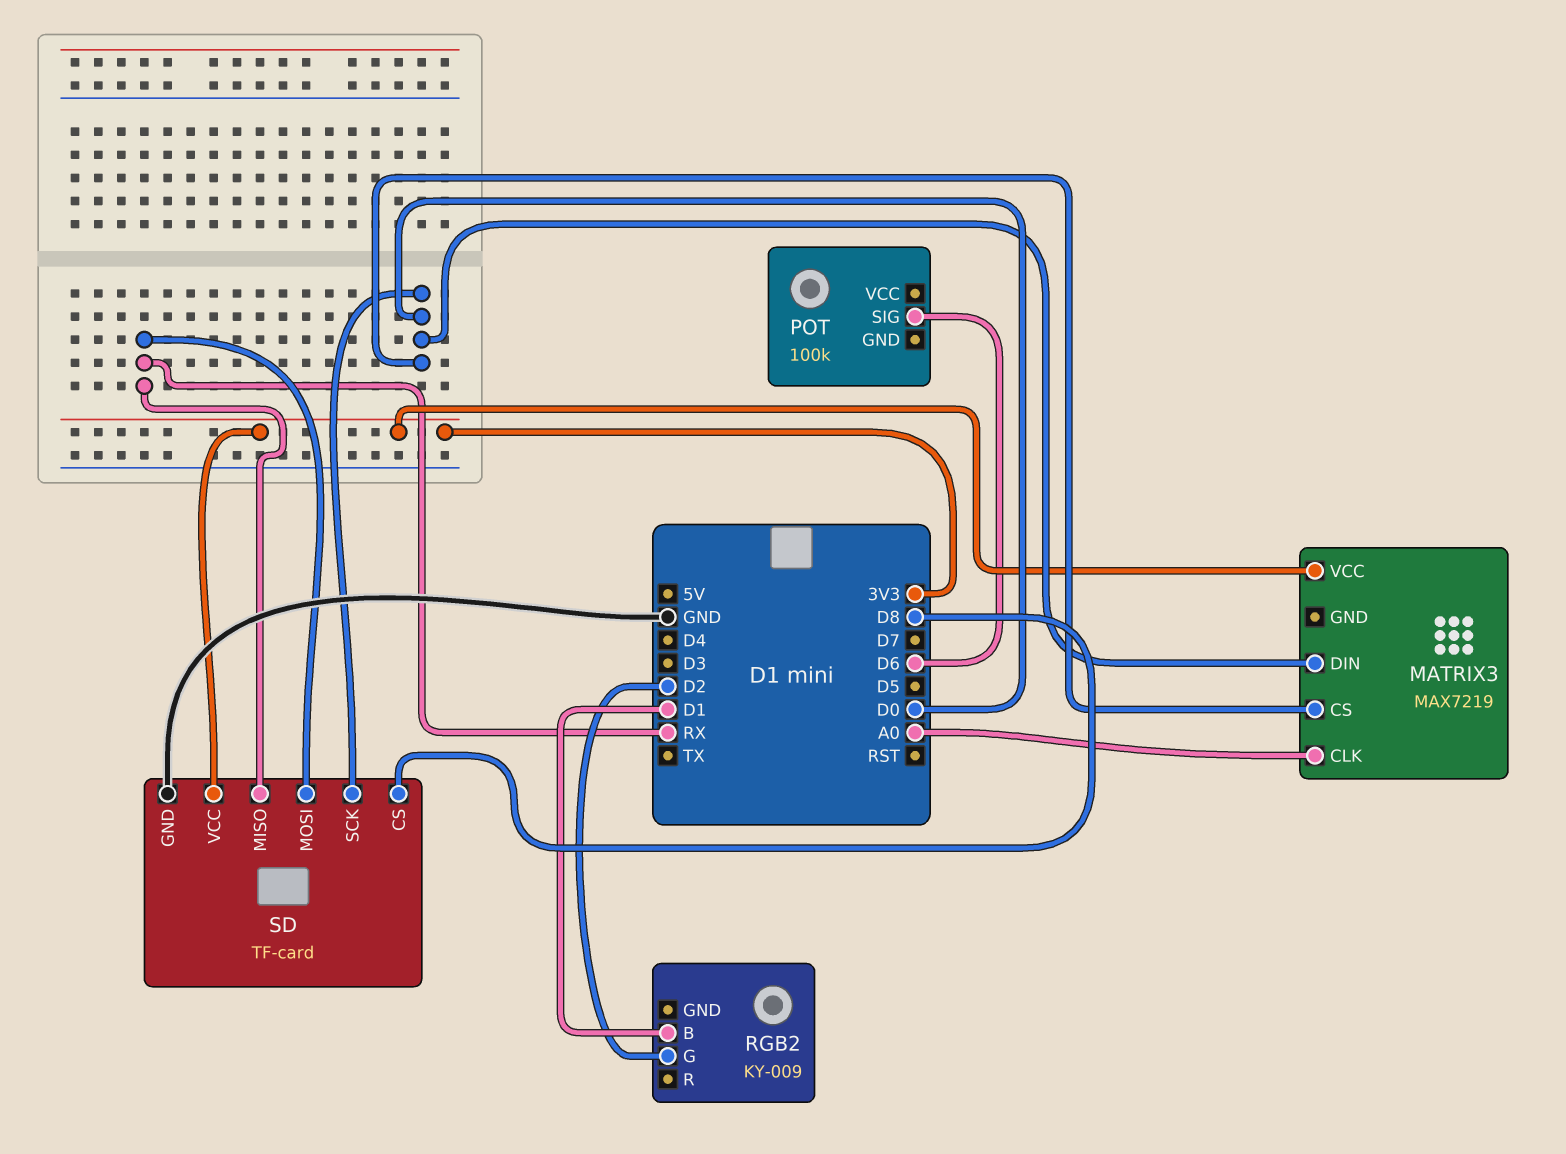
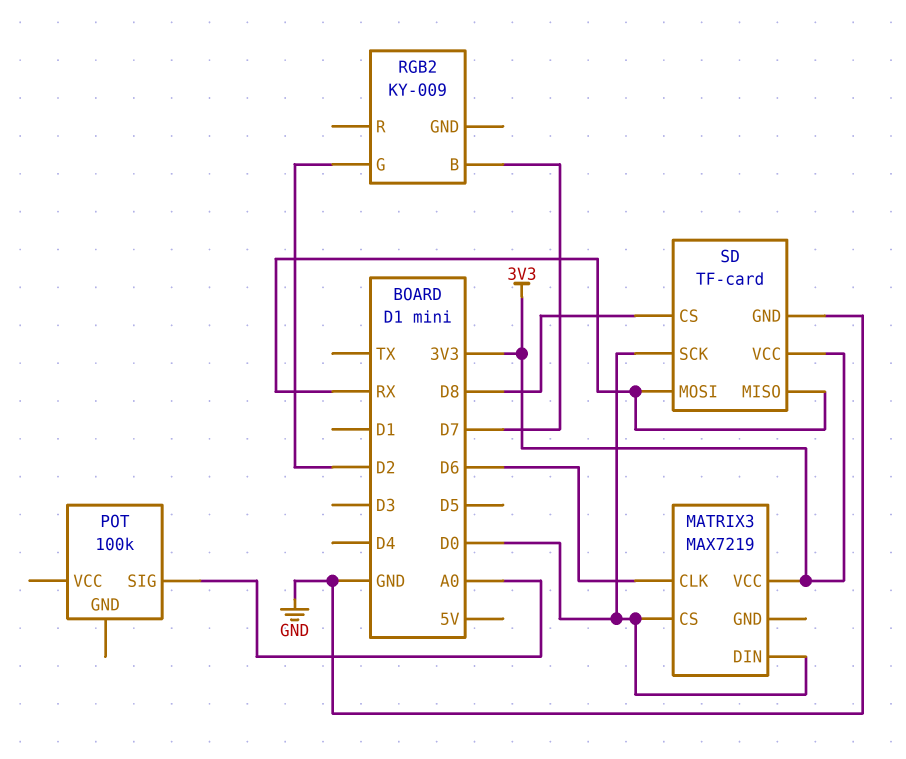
MATRIX3 pin CLK: A0 -> D6
POT pin SIG: D6 -> A0
RGB2 pin B: D1 -> D7

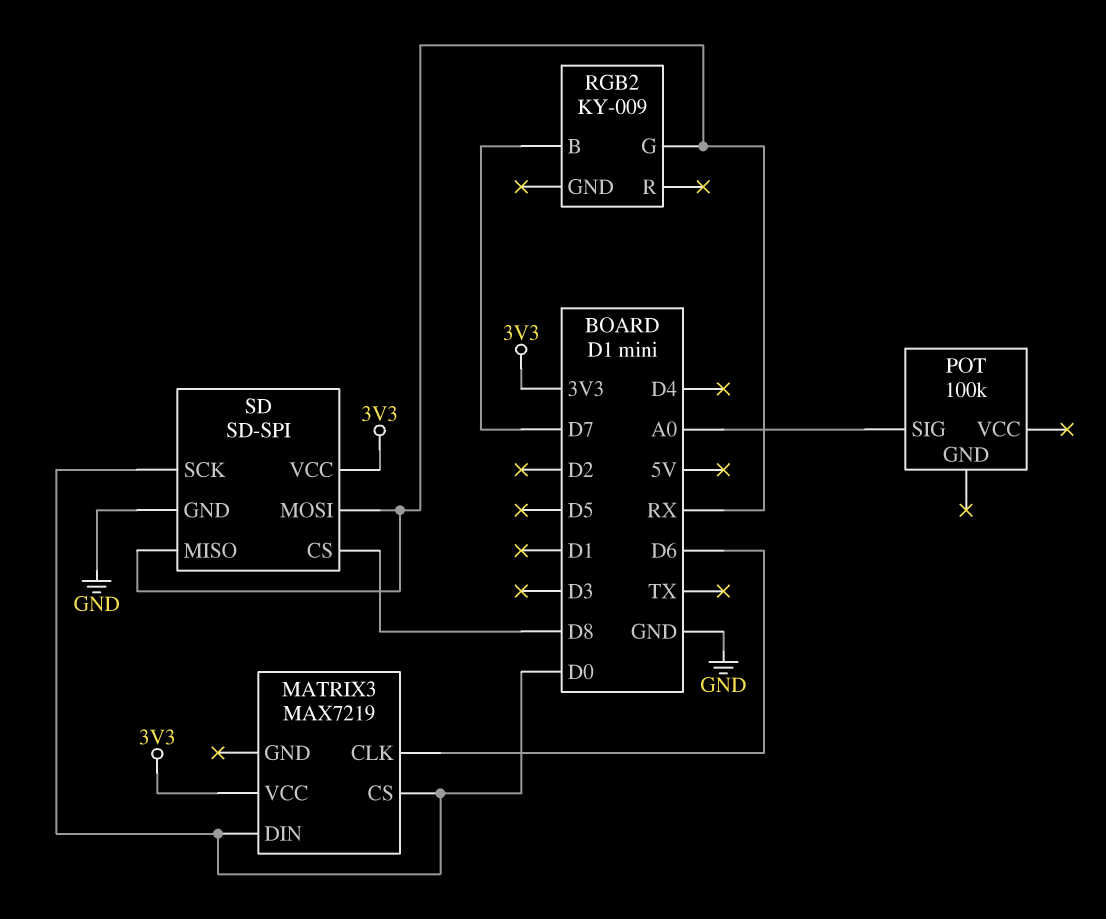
RGB2 pin G: D2 -> RX
SD: TF-card -> SD-SPI

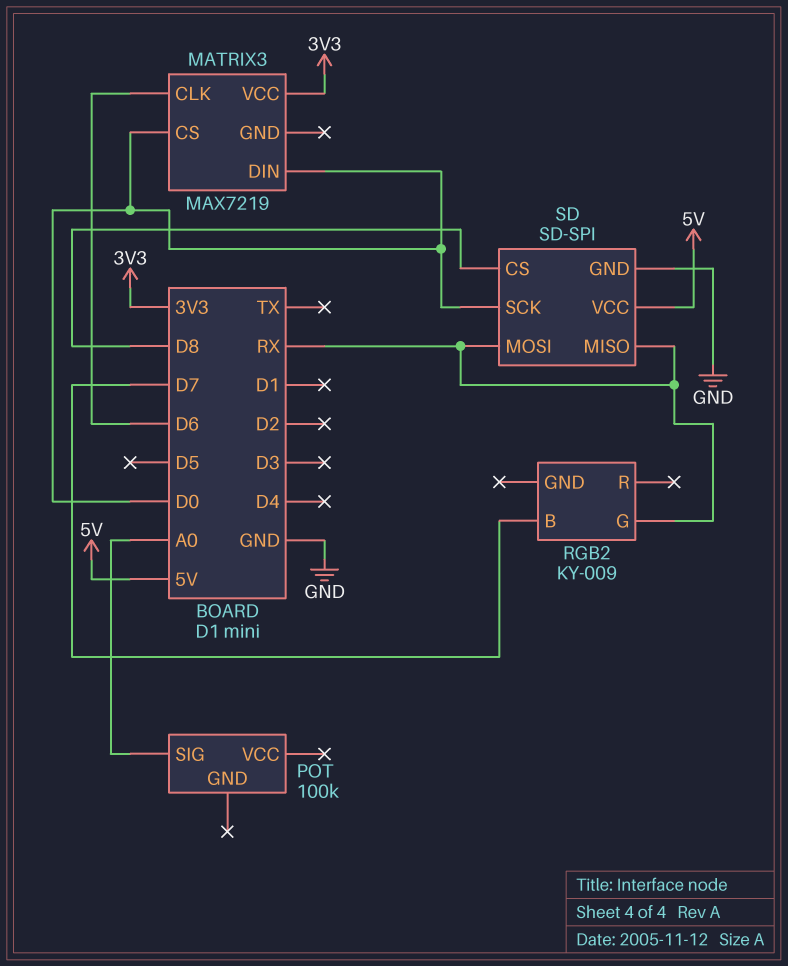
SD pin VCC: 3V3 -> 5V

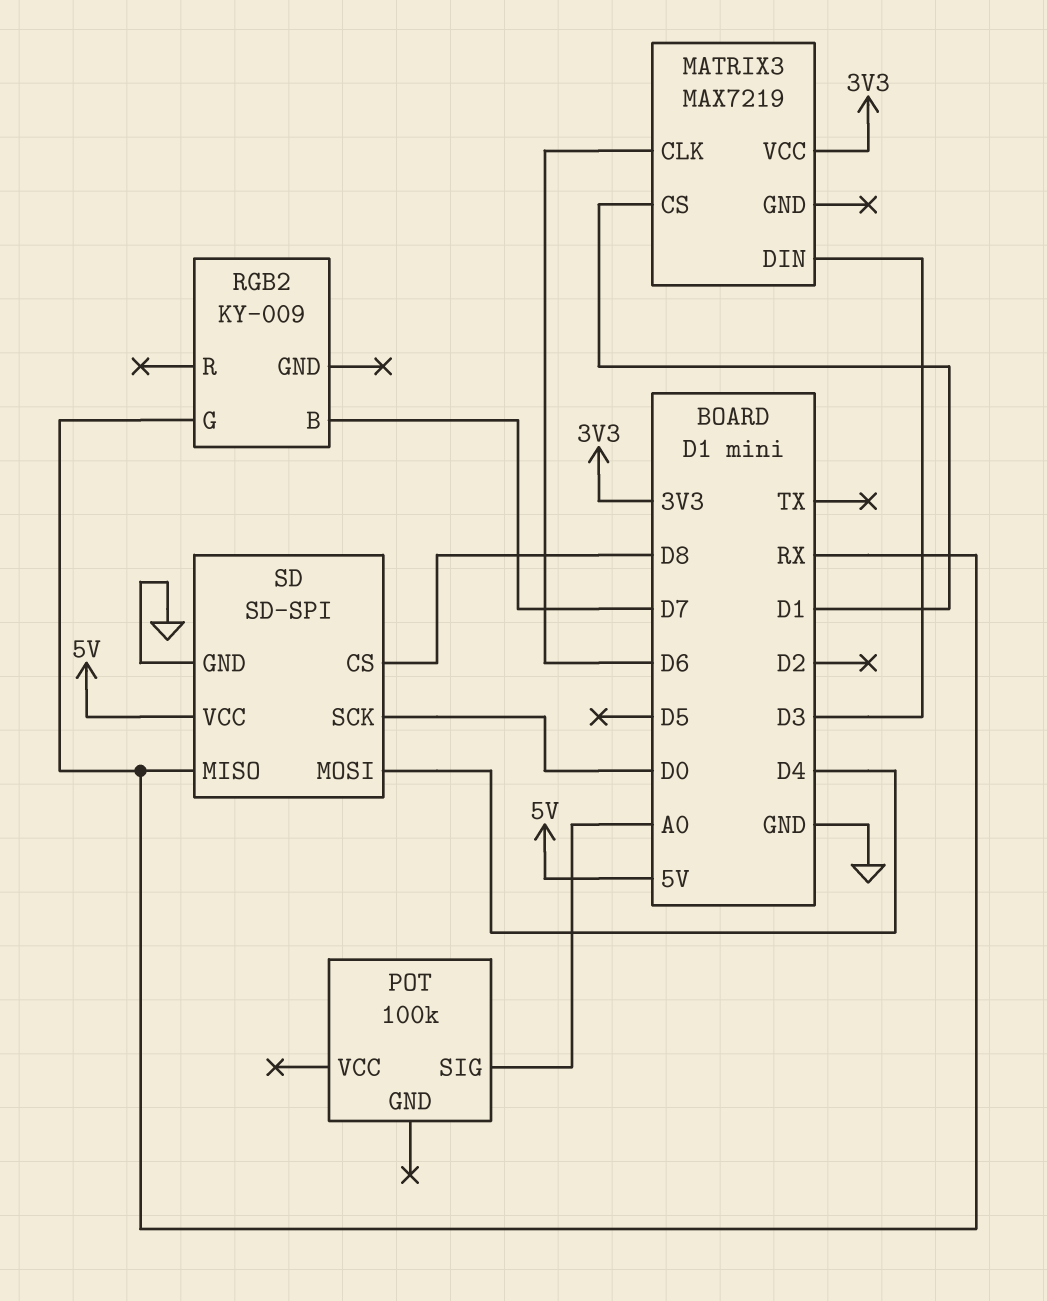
MATRIX3 pin CS: D0 -> D1
MATRIX3 pin DIN: D0 -> D3
SD pin MOSI: RX -> D4

